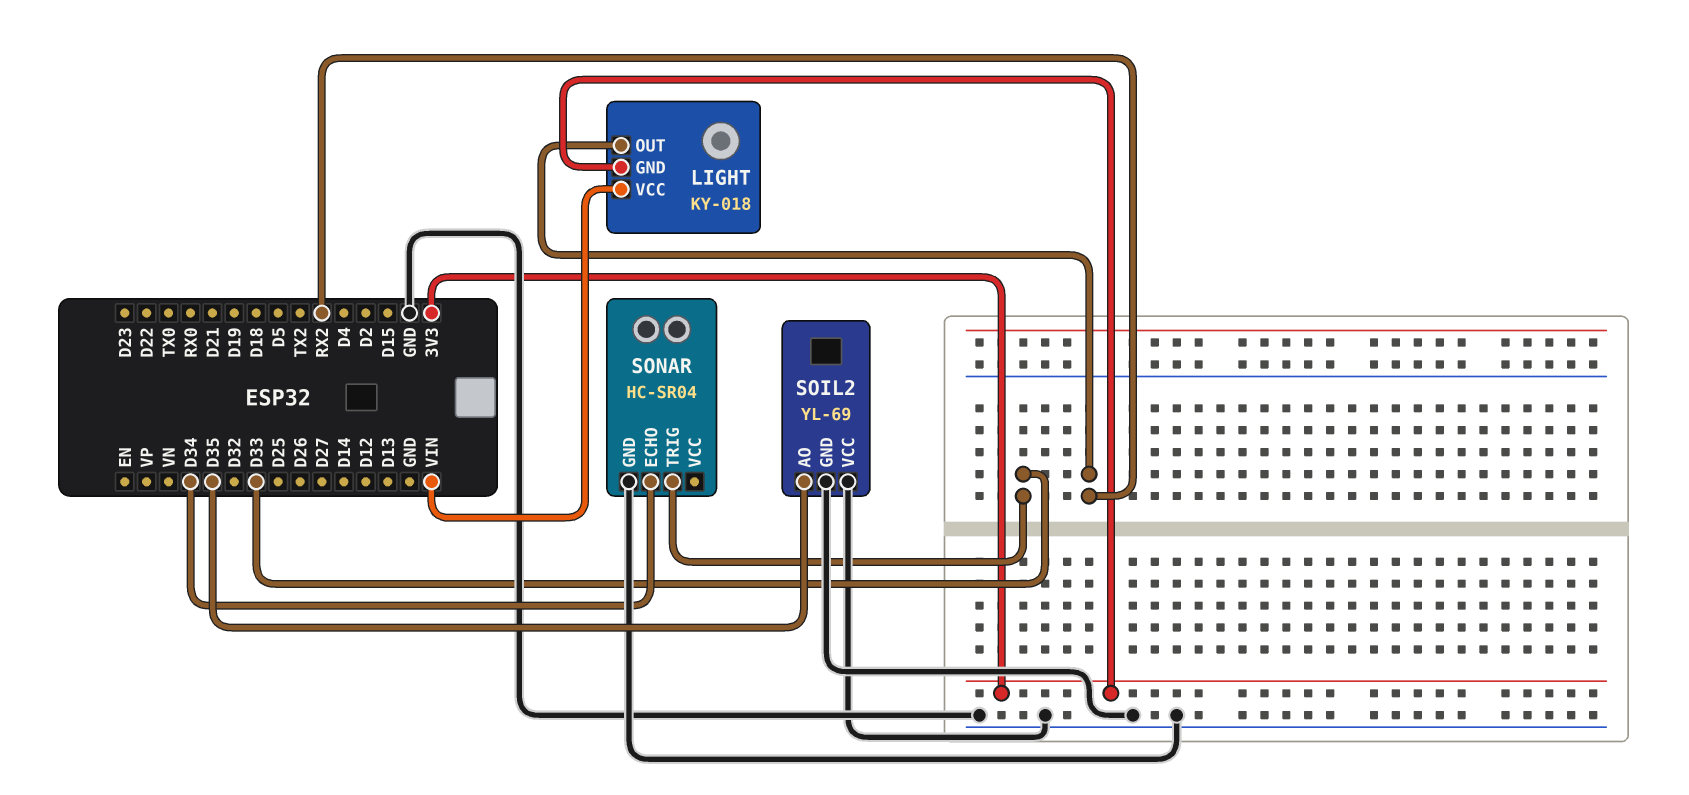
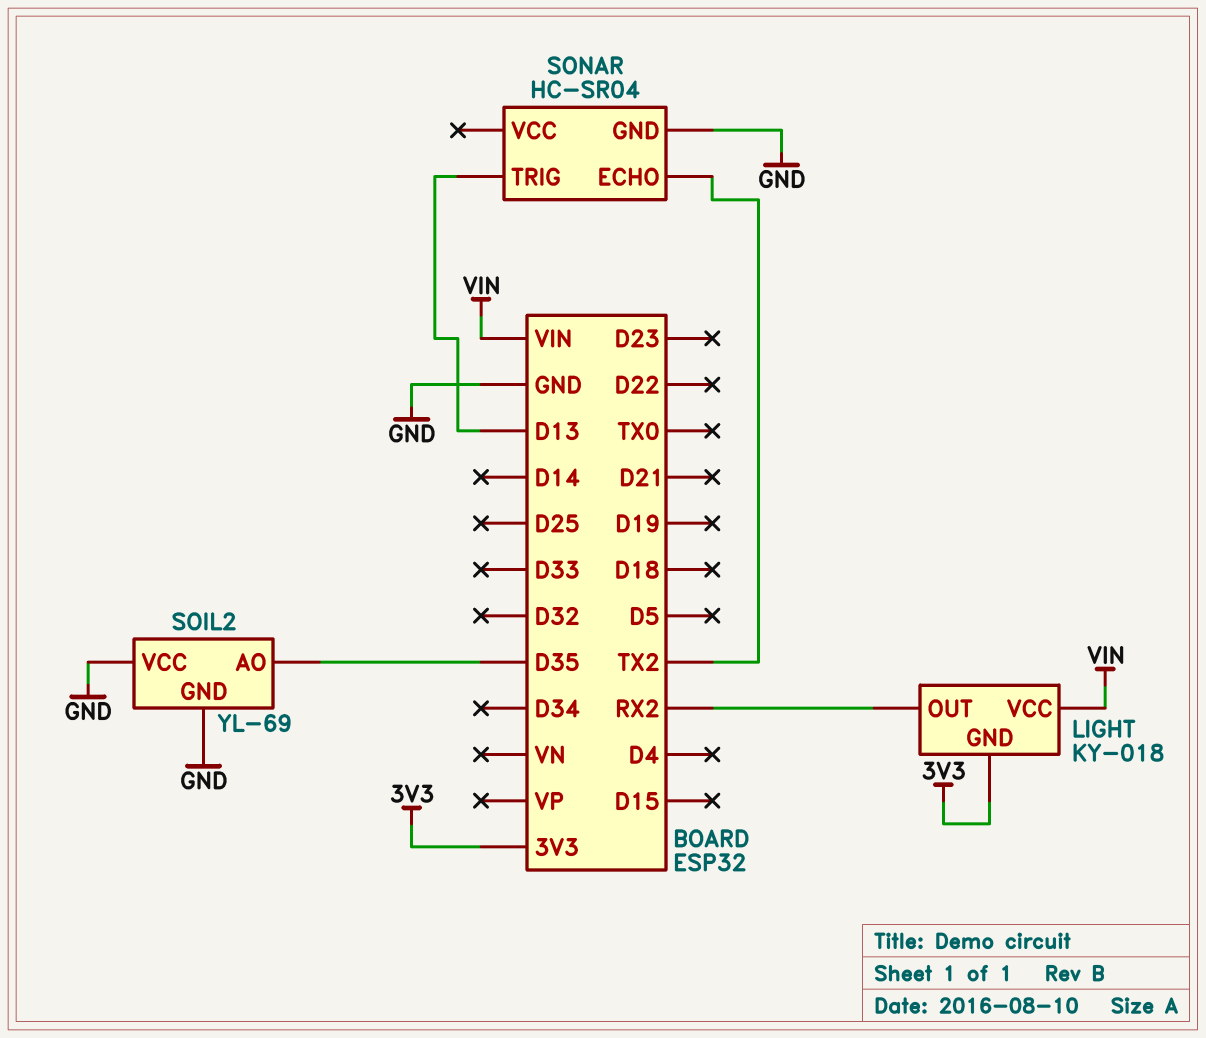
SONAR pin ECHO: D34 -> TX2
SONAR pin TRIG: D33 -> D13

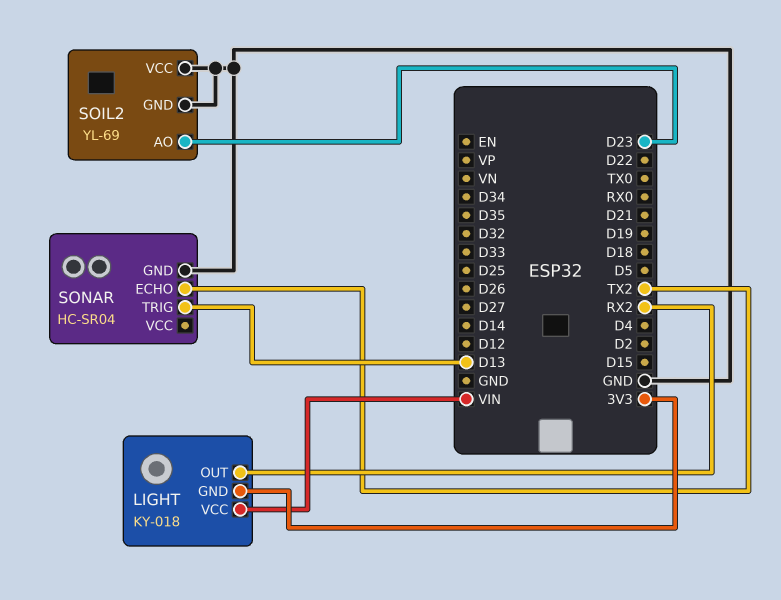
SOIL2 pin AO: D35 -> D23

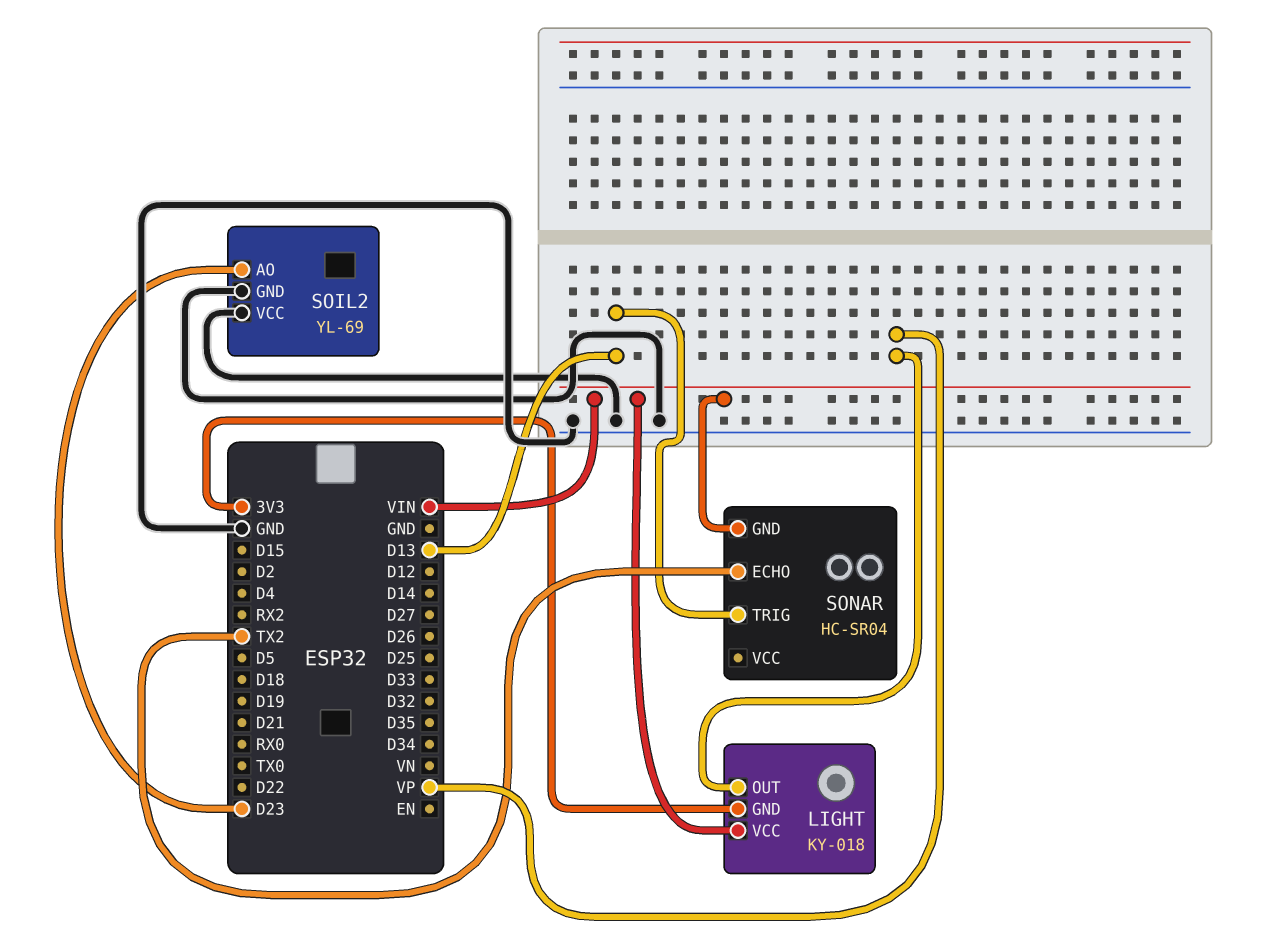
LIGHT pin OUT: RX2 -> VP
SONAR pin GND: GND -> VIN

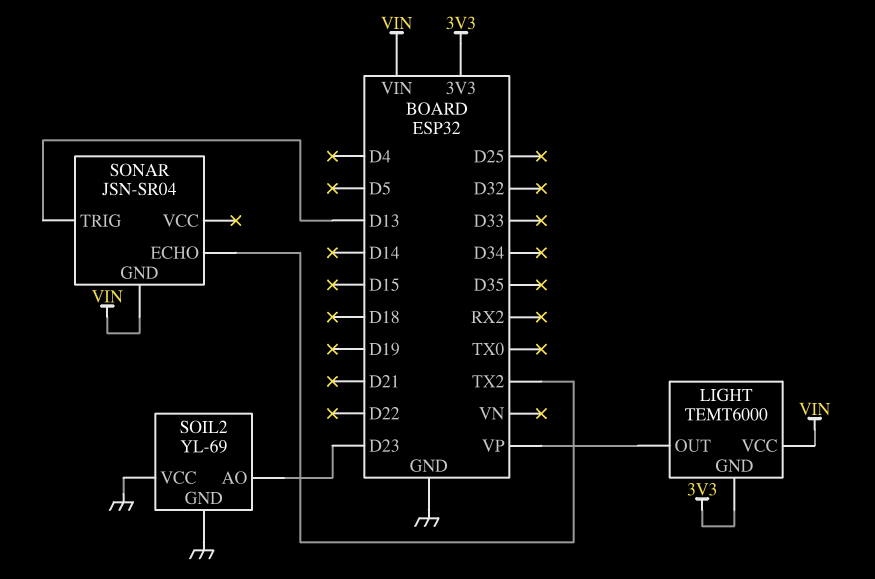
LIGHT: KY-018 -> TEMT6000
SONAR: HC-SR04 -> JSN-SR04

